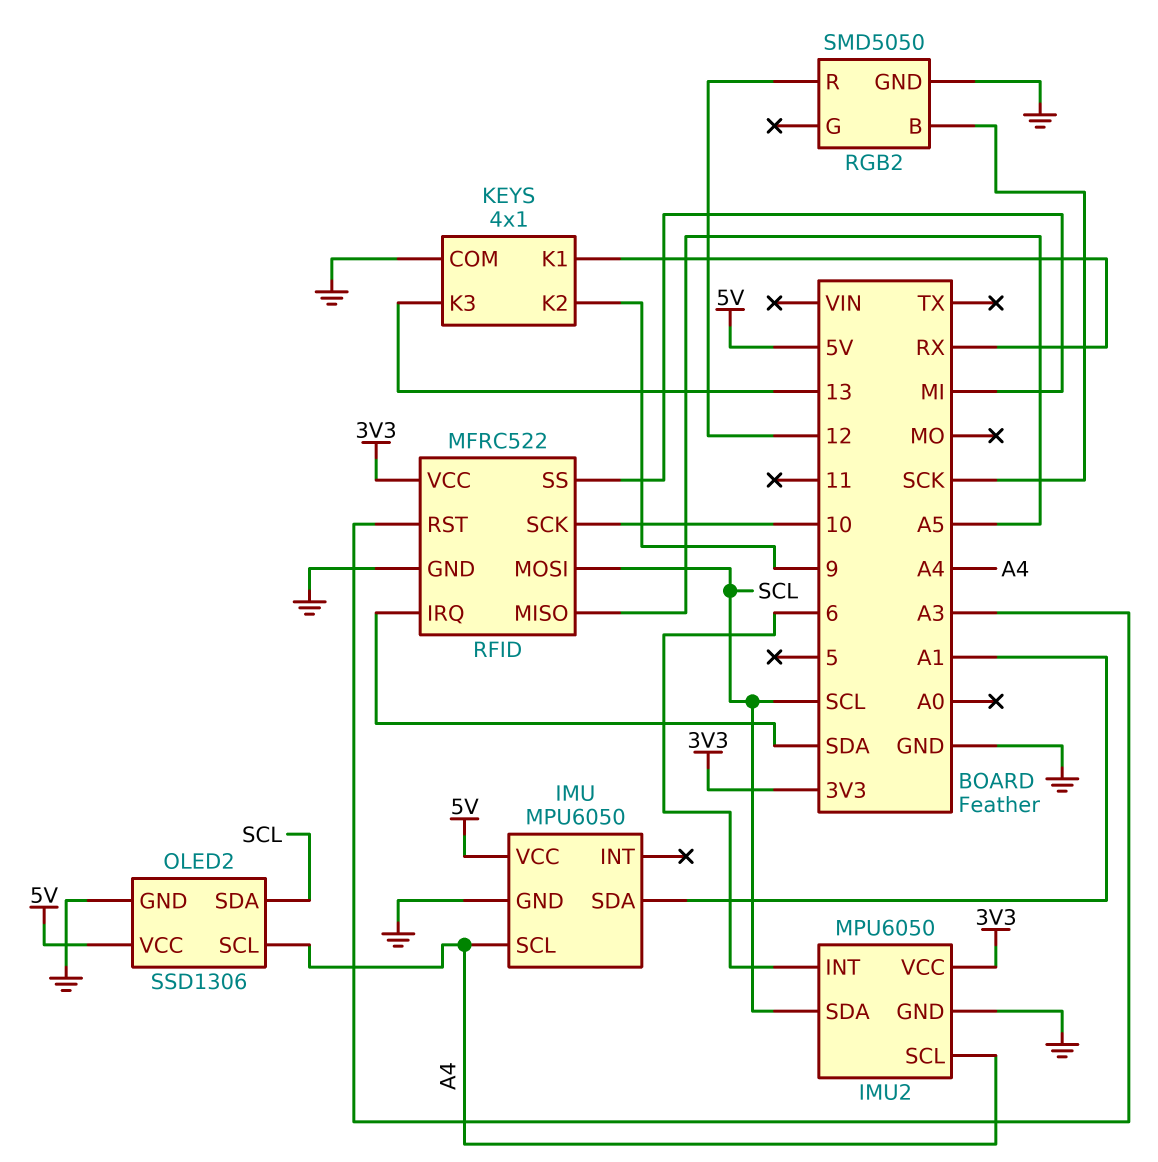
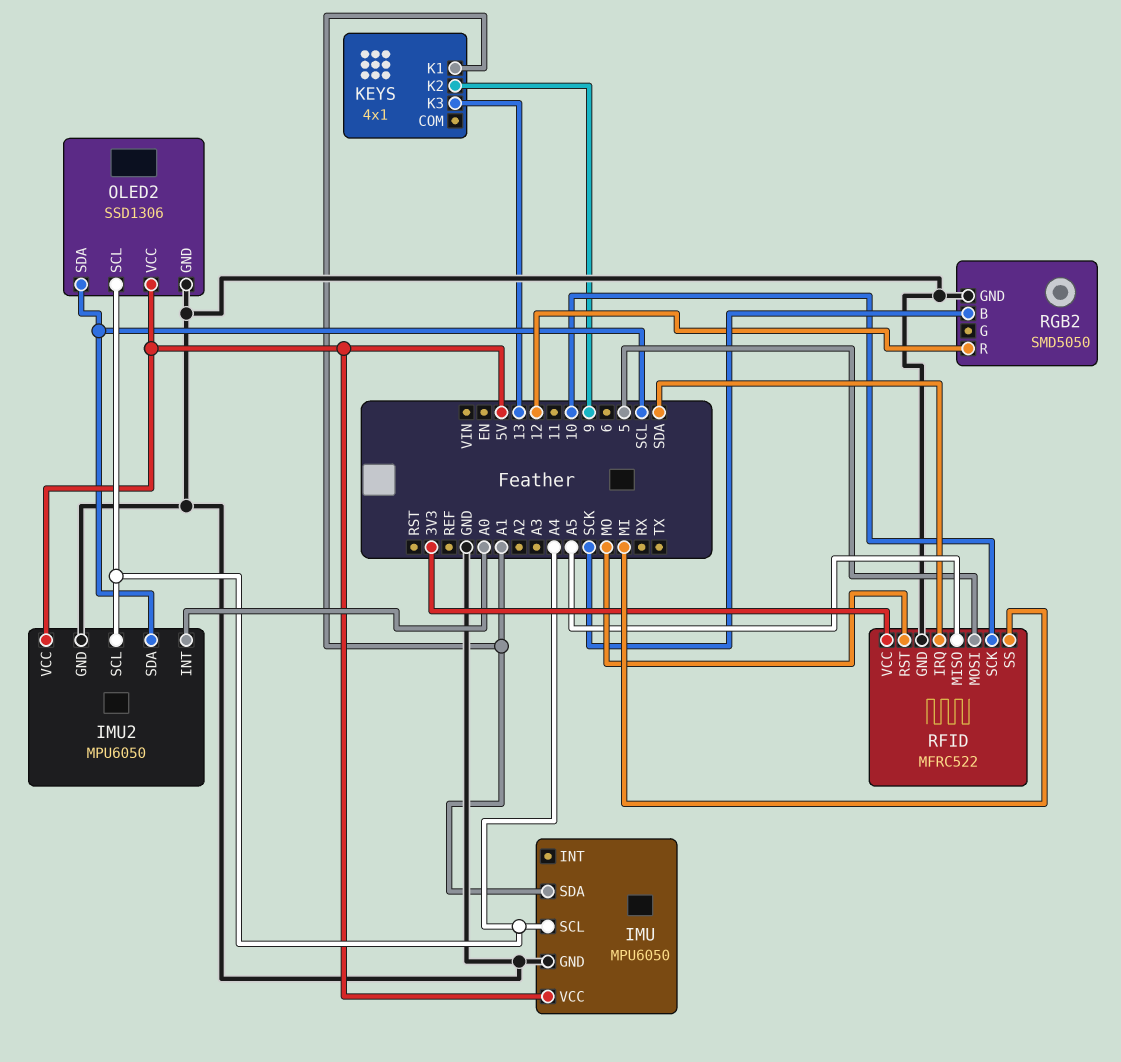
IMU2 pin INT: 6 -> A0
IMU2 pin VCC: 3V3 -> 5V
KEYS pin COM: GND -> none
KEYS pin K1: RX -> A1
RFID pin MOSI: SCL -> 5
RFID pin RST: A3 -> MO

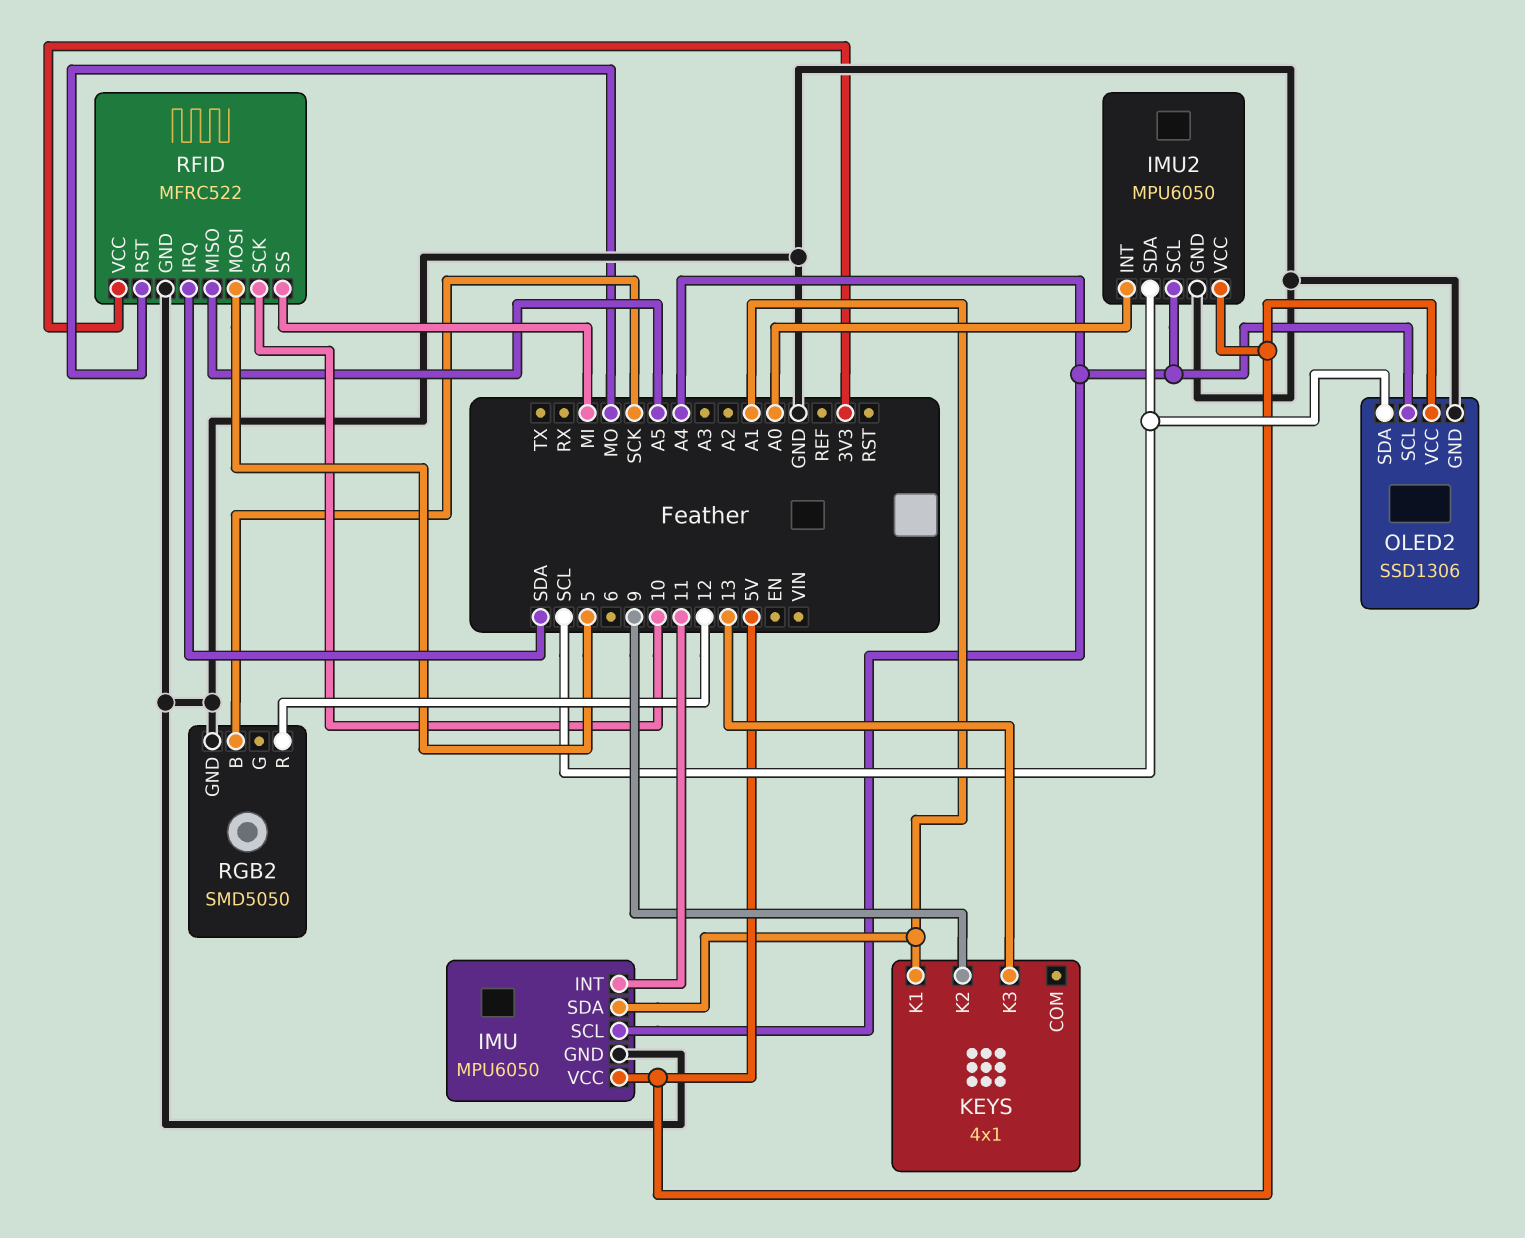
IMU pin INT: none -> 11

